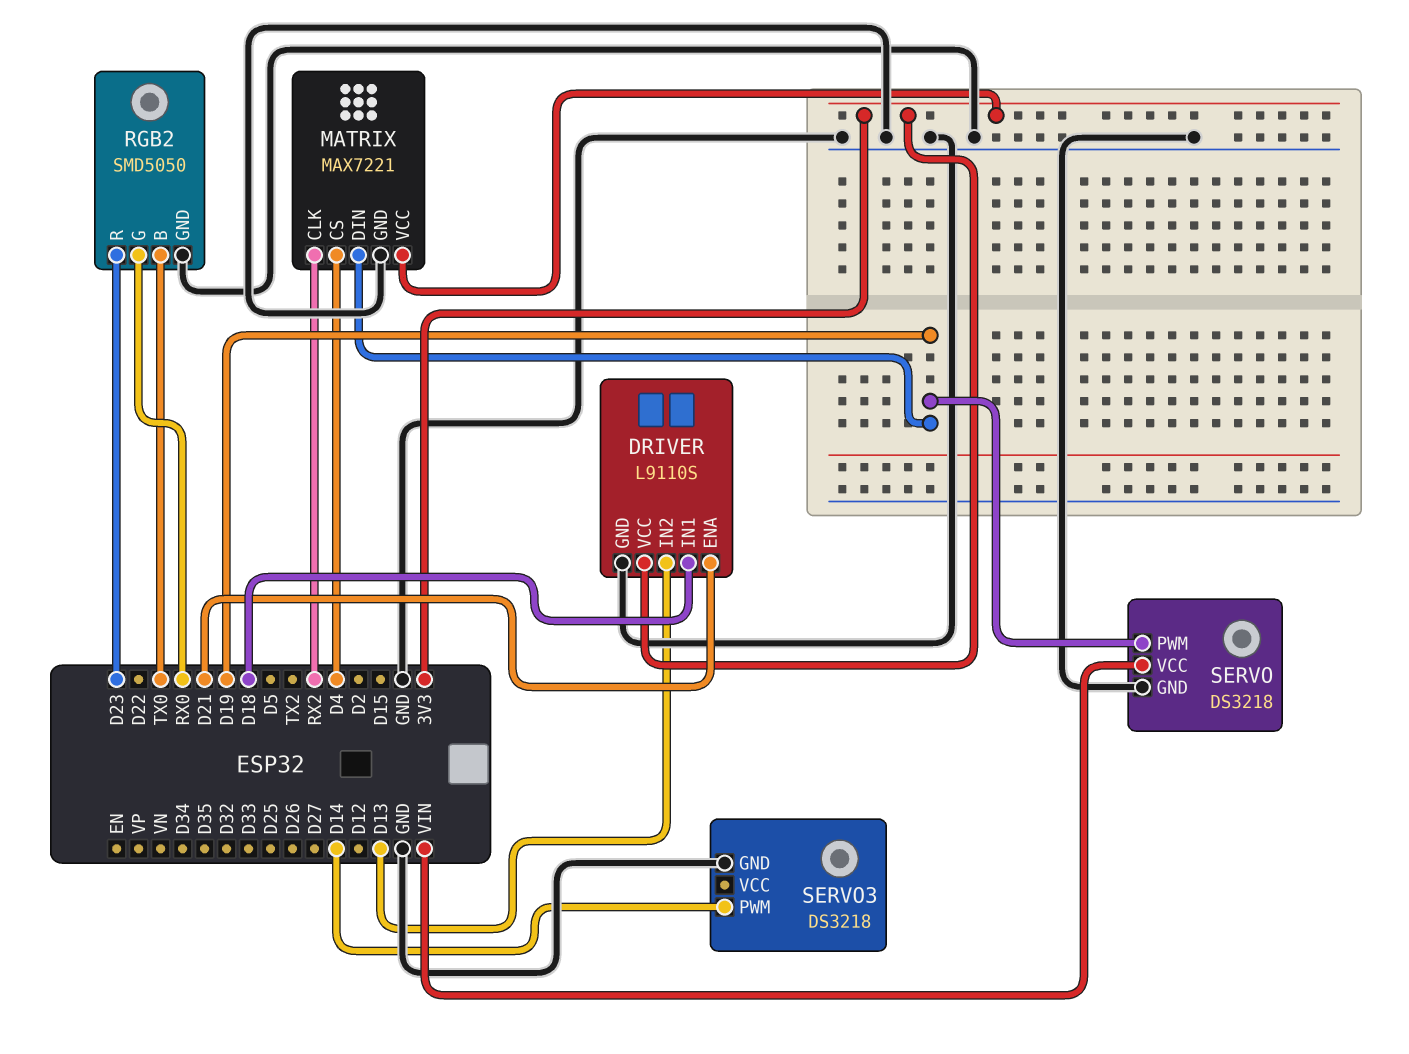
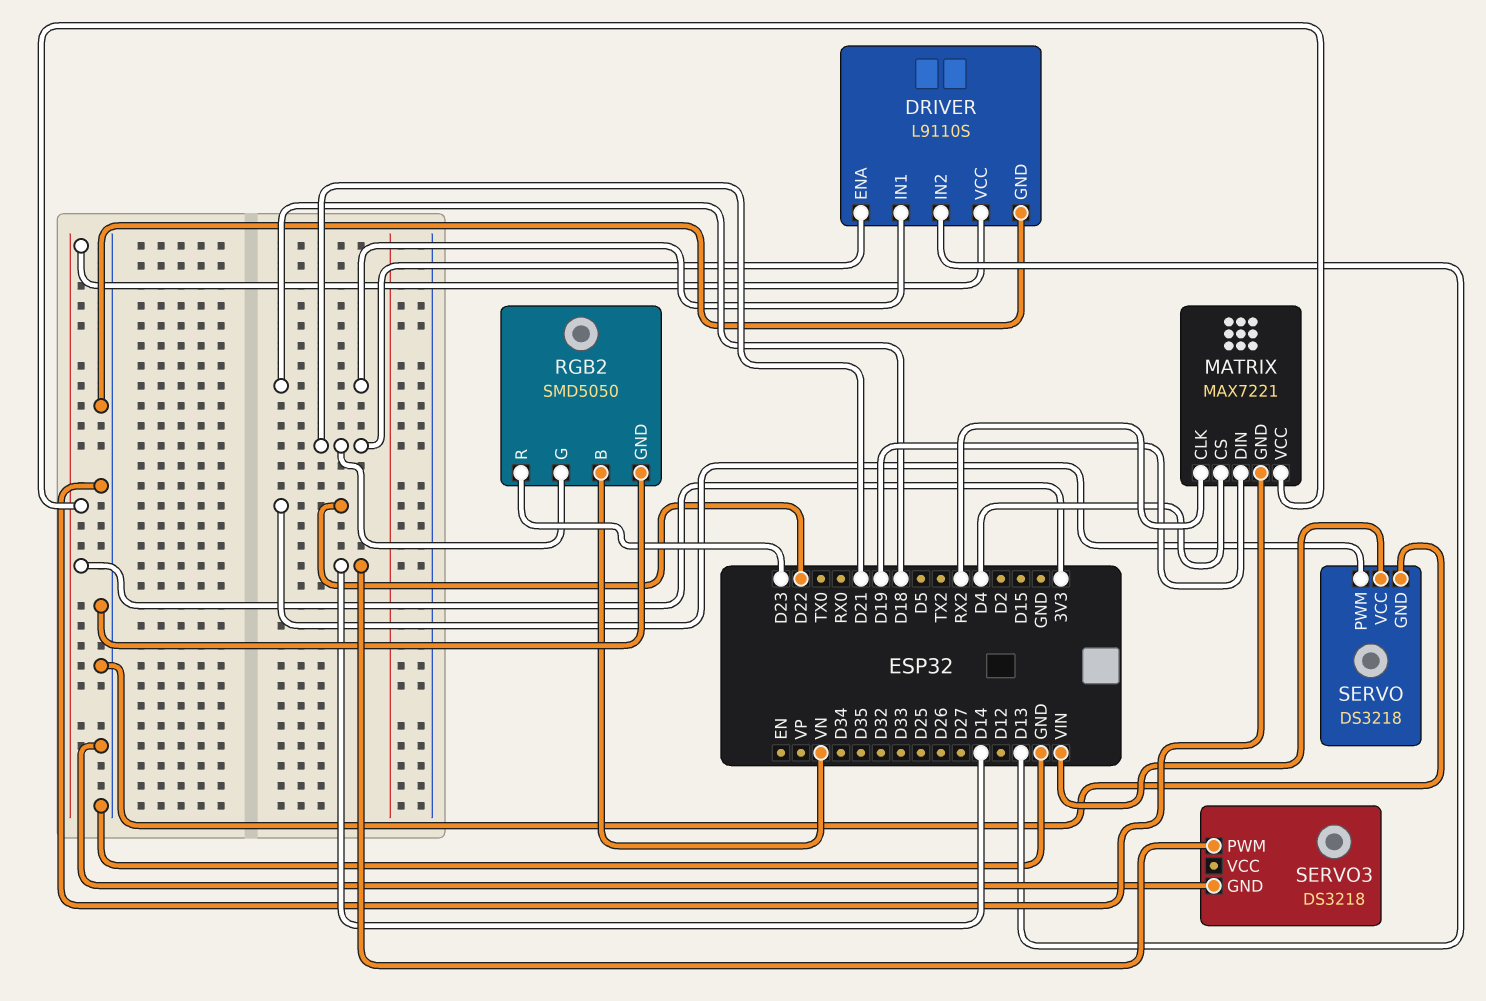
RGB2 pin B: TX0 -> VN
RGB2 pin G: RX0 -> D21
SERVO pin PWM: D19 -> D22

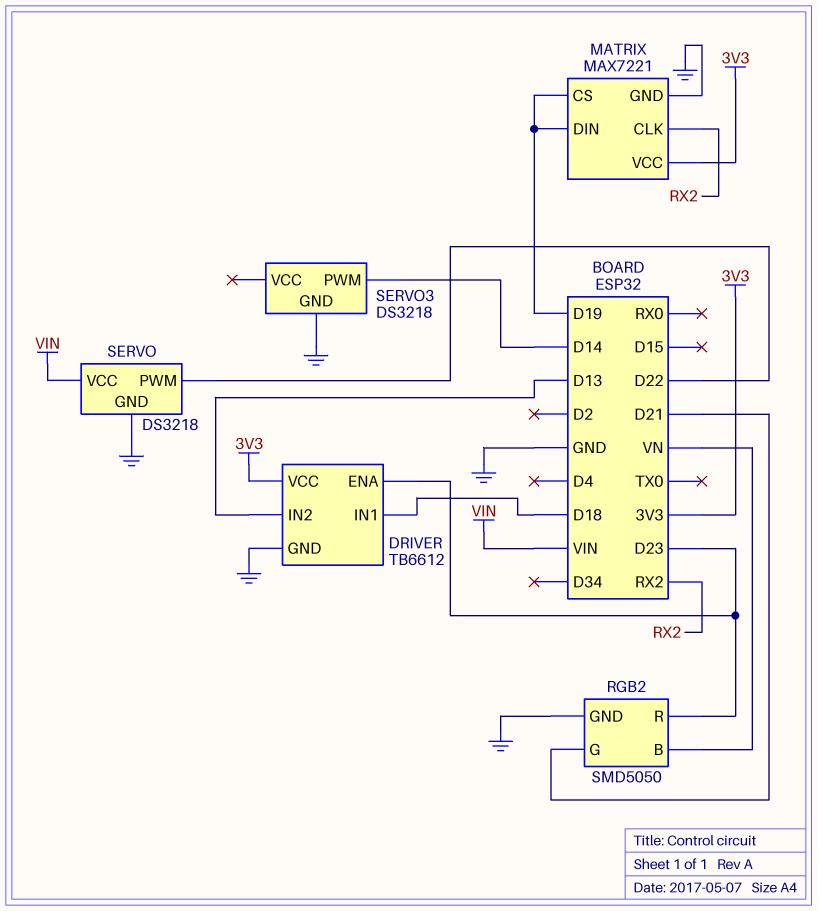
DRIVER: L9110S -> TB6612
DRIVER pin ENA: D21 -> D23
MATRIX pin CS: D4 -> D19

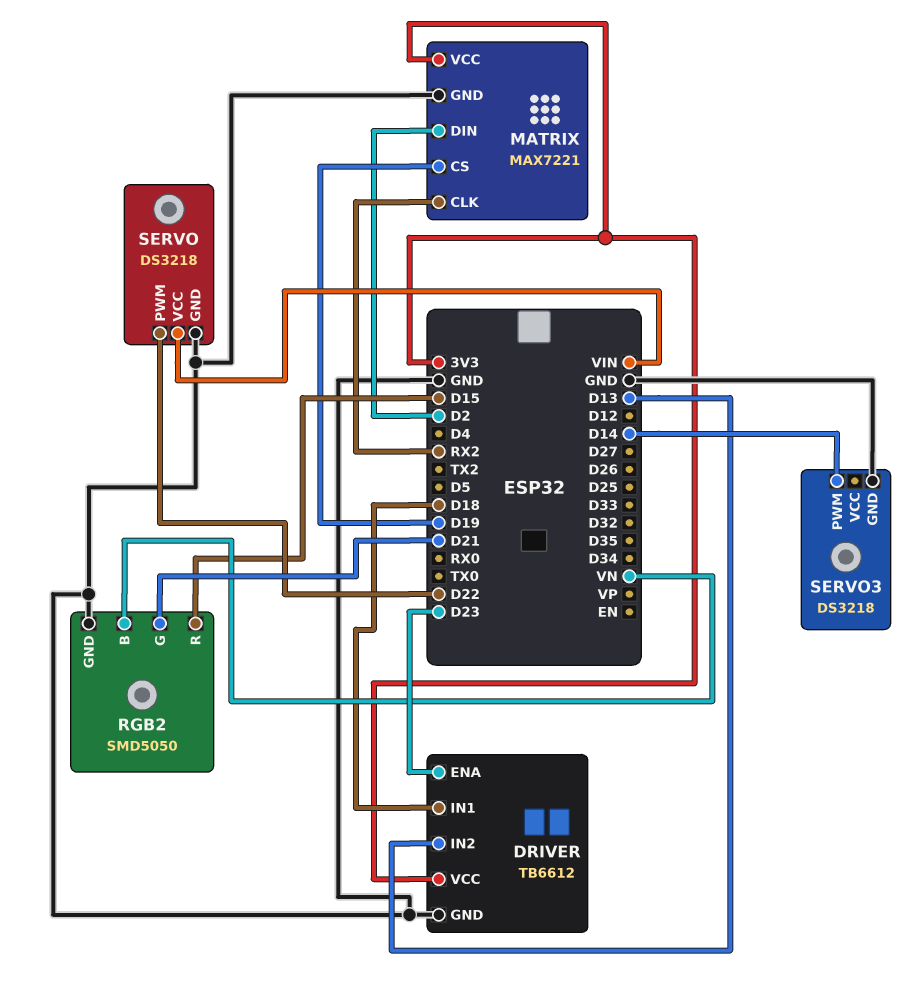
MATRIX pin DIN: D19 -> D2
RGB2 pin R: D23 -> D15

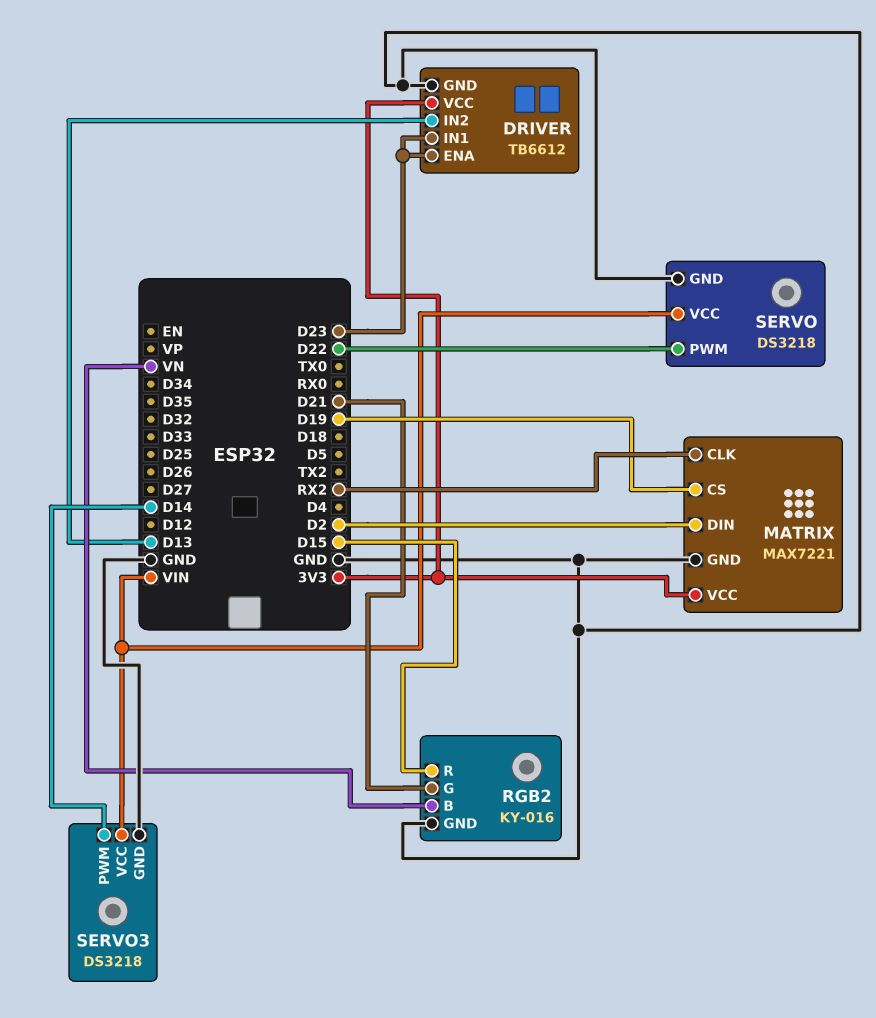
DRIVER pin IN1: D18 -> D23
RGB2: SMD5050 -> KY-016
SERVO3 pin VCC: none -> VIN

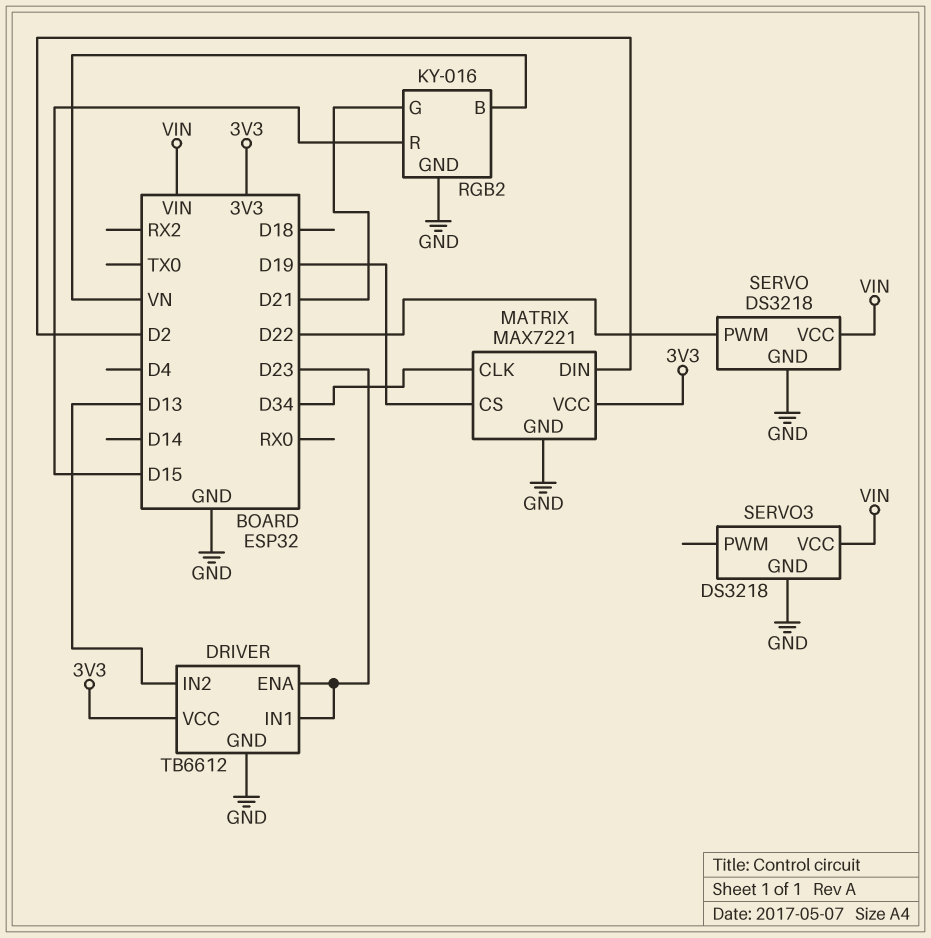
MATRIX pin CLK: RX2 -> D34
SERVO3 pin PWM: D14 -> none

